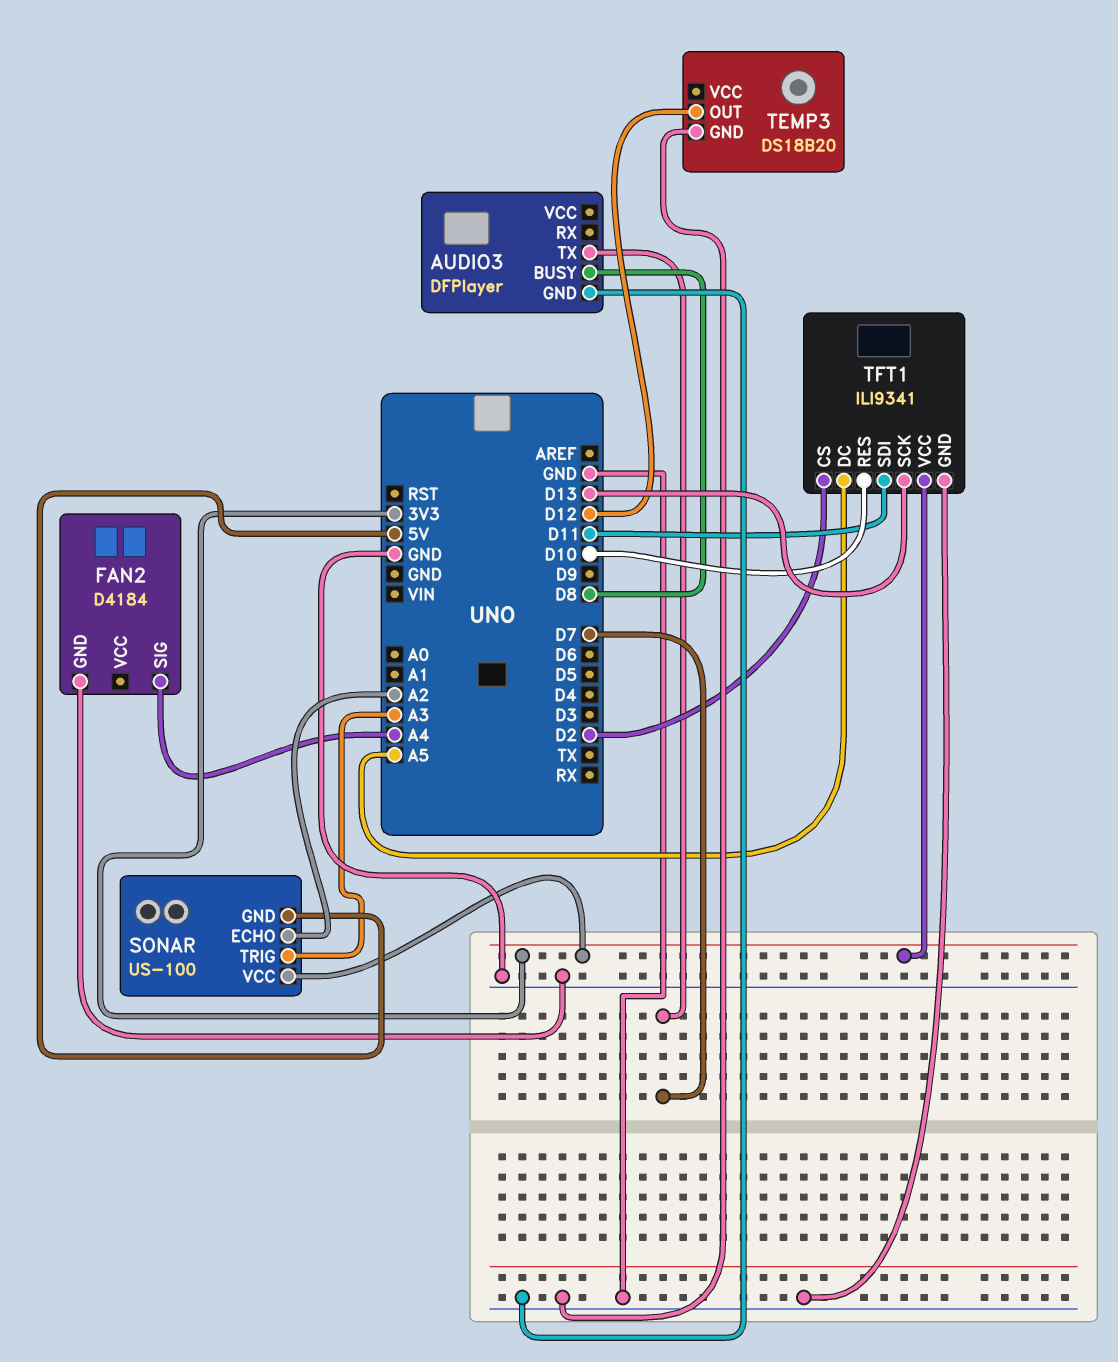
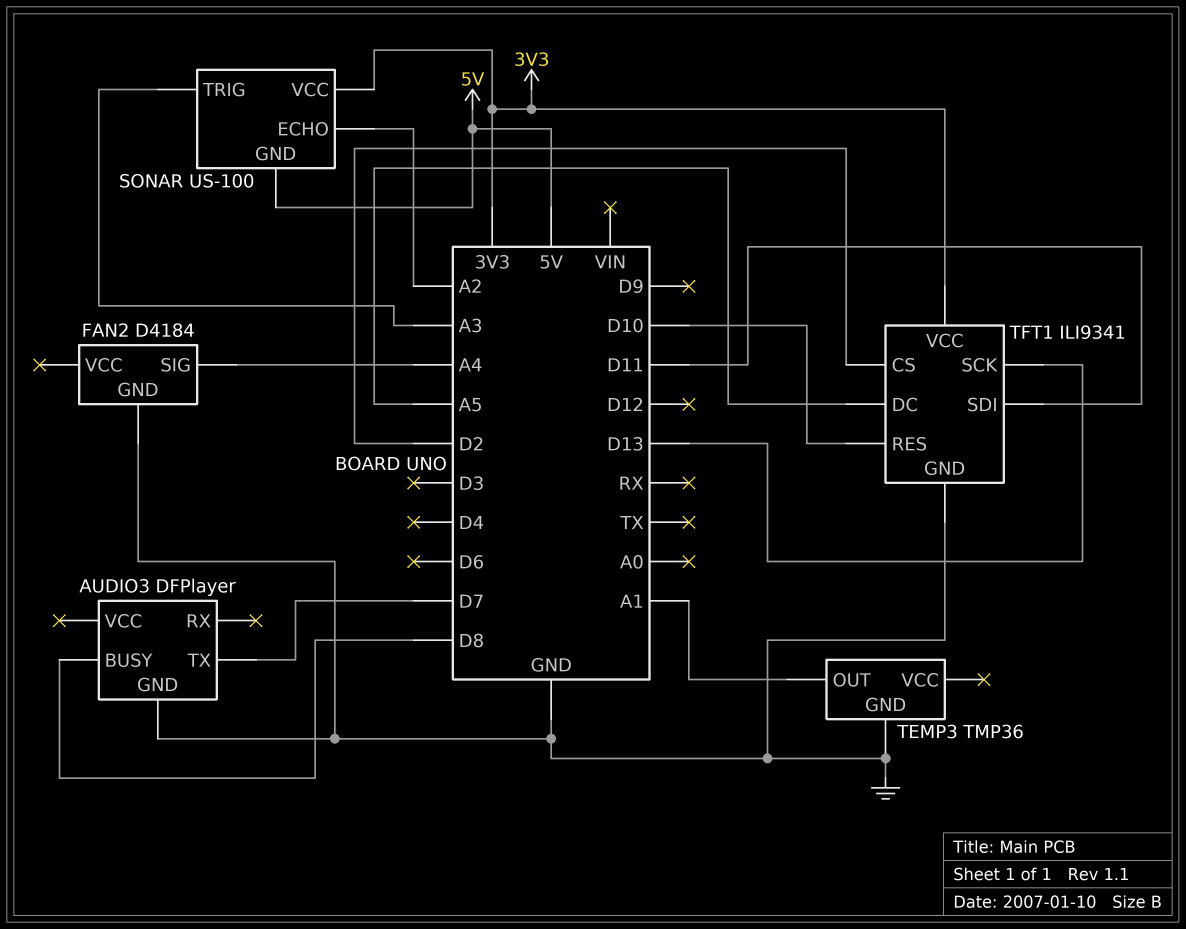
TEMP3: DS18B20 -> TMP36
TEMP3 pin OUT: D12 -> A1

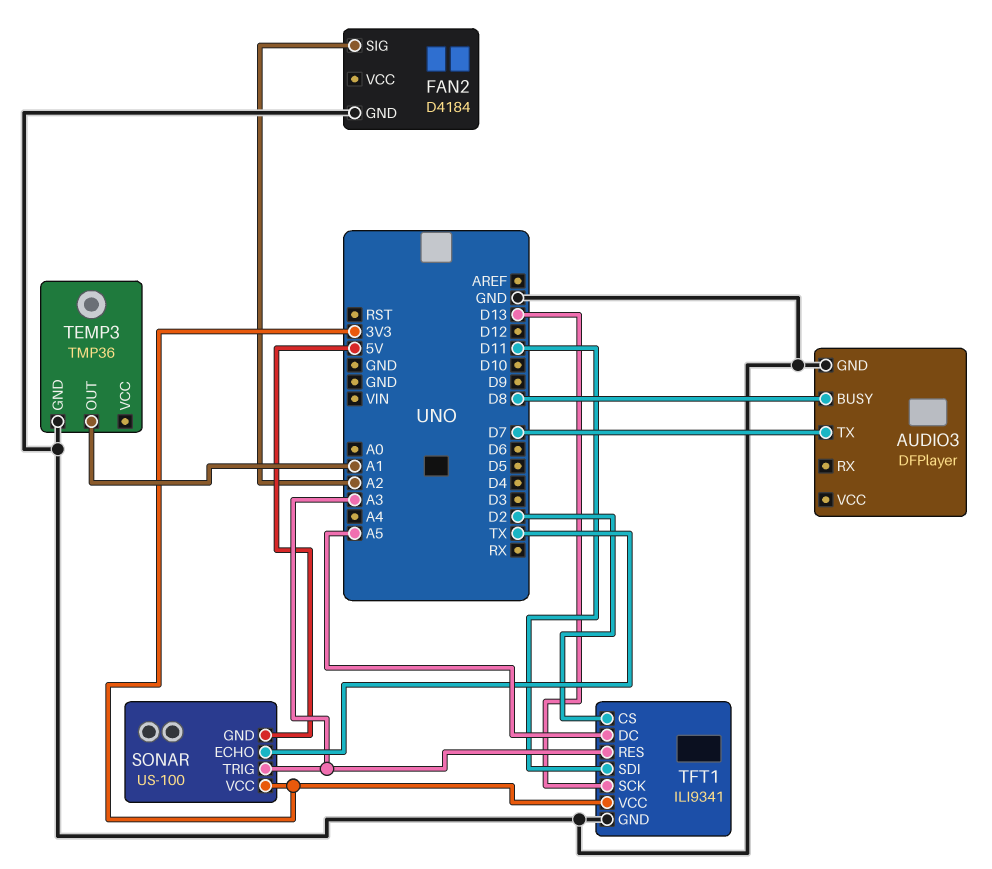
FAN2 pin SIG: A4 -> A2
SONAR pin ECHO: A2 -> TX
TFT1 pin RES: D10 -> A3

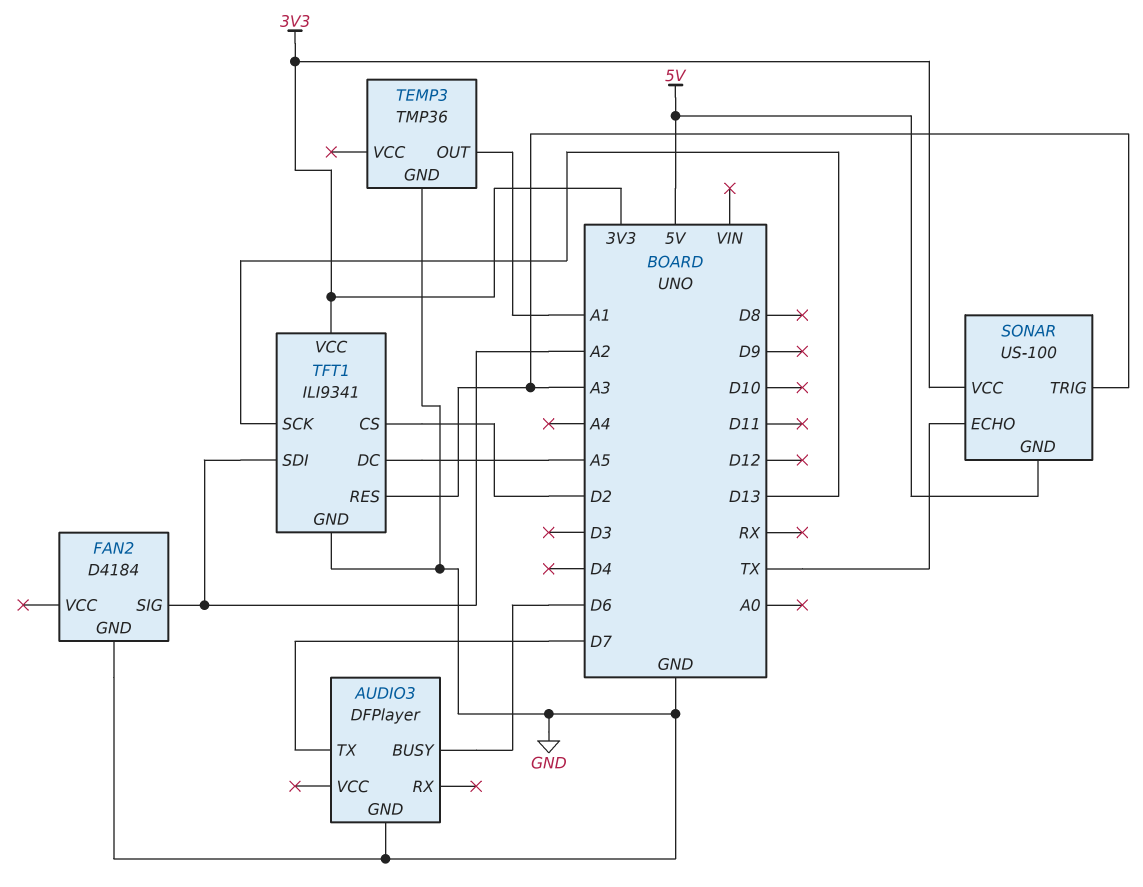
AUDIO3 pin BUSY: D8 -> D6
TFT1 pin SDI: D11 -> A2

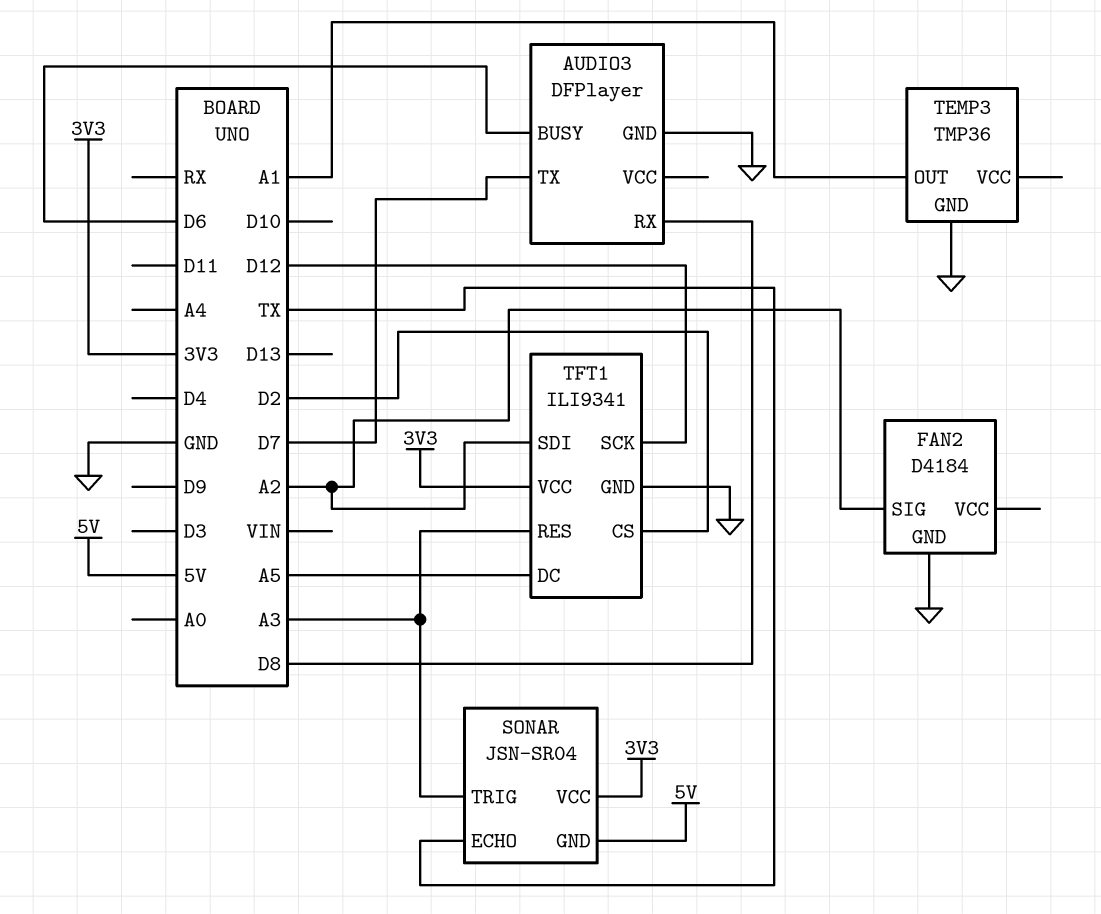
AUDIO3 pin RX: none -> D8
SONAR: US-100 -> JSN-SR04
TFT1 pin SCK: D13 -> D12

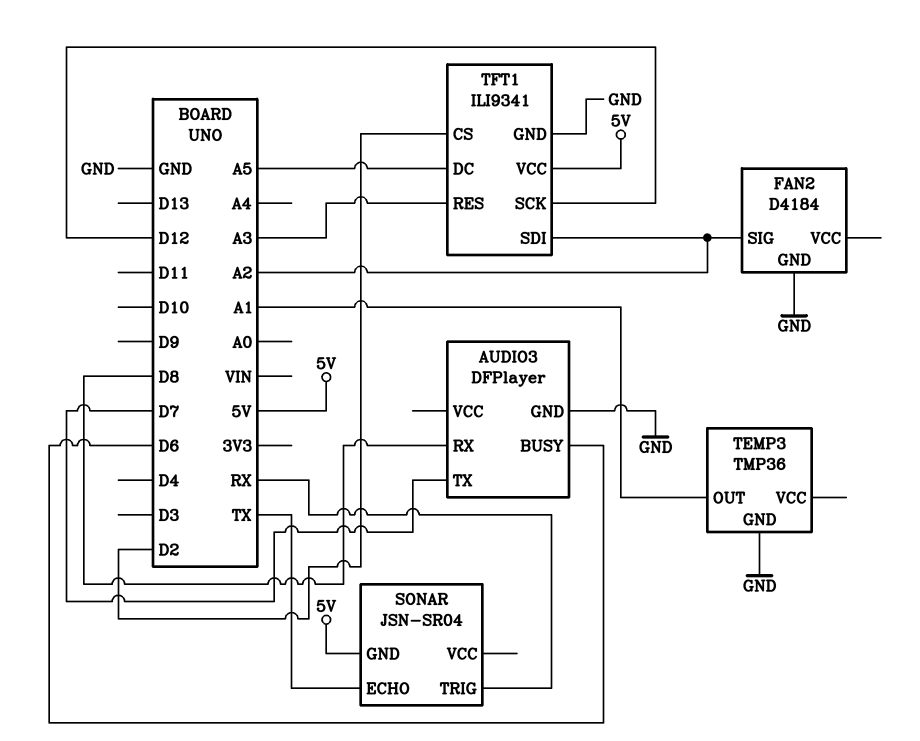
SONAR pin TRIG: A3 -> RX
SONAR pin VCC: 3V3 -> none
TFT1 pin VCC: 3V3 -> 5V

